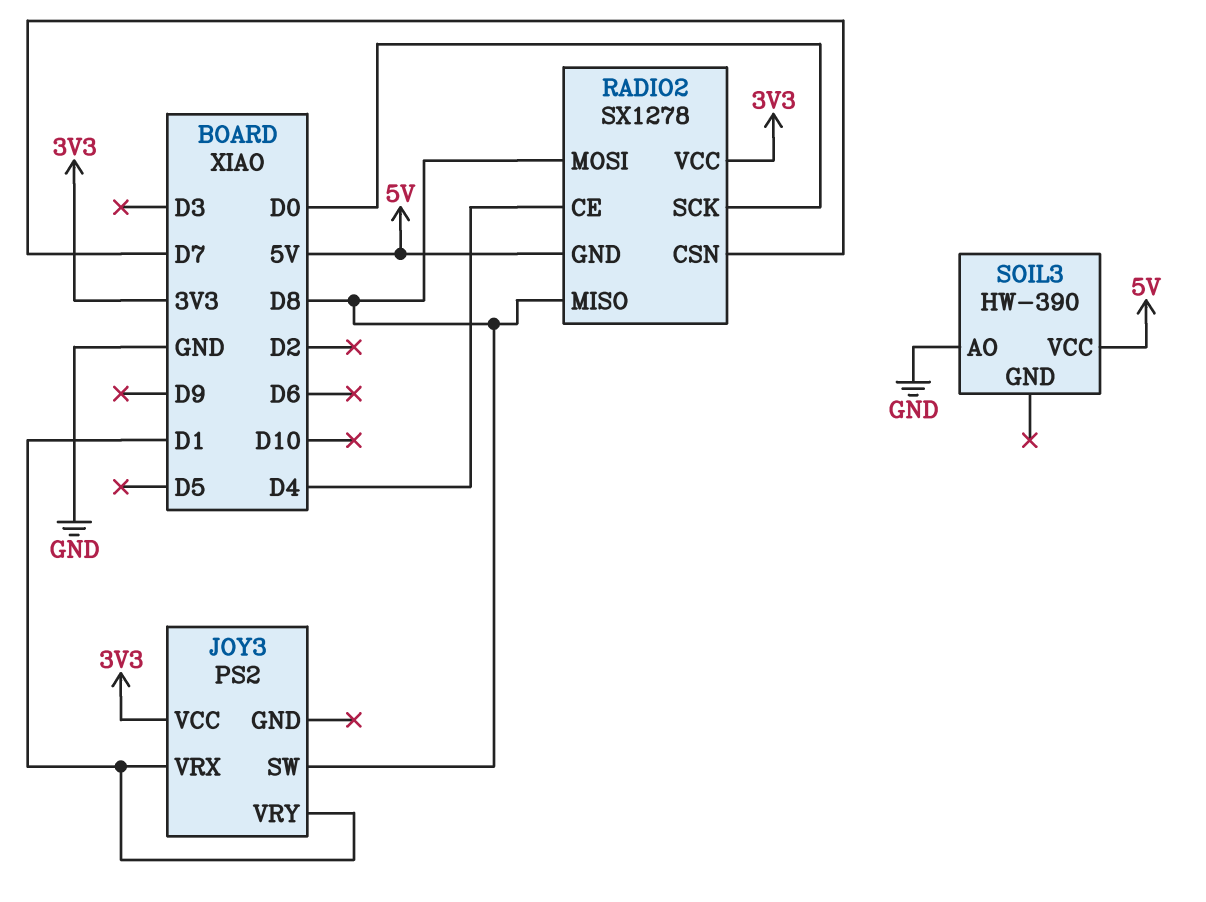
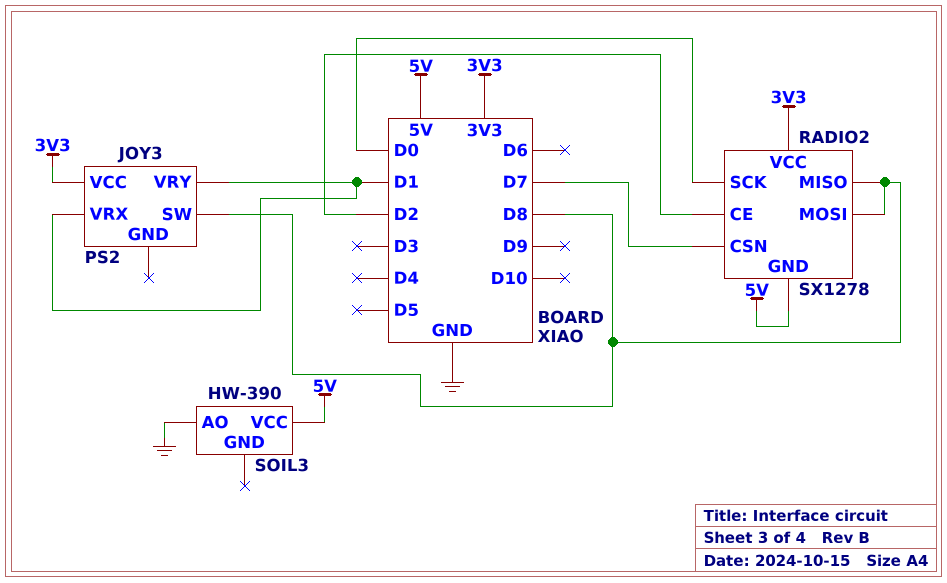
RADIO2 pin CE: D4 -> D2

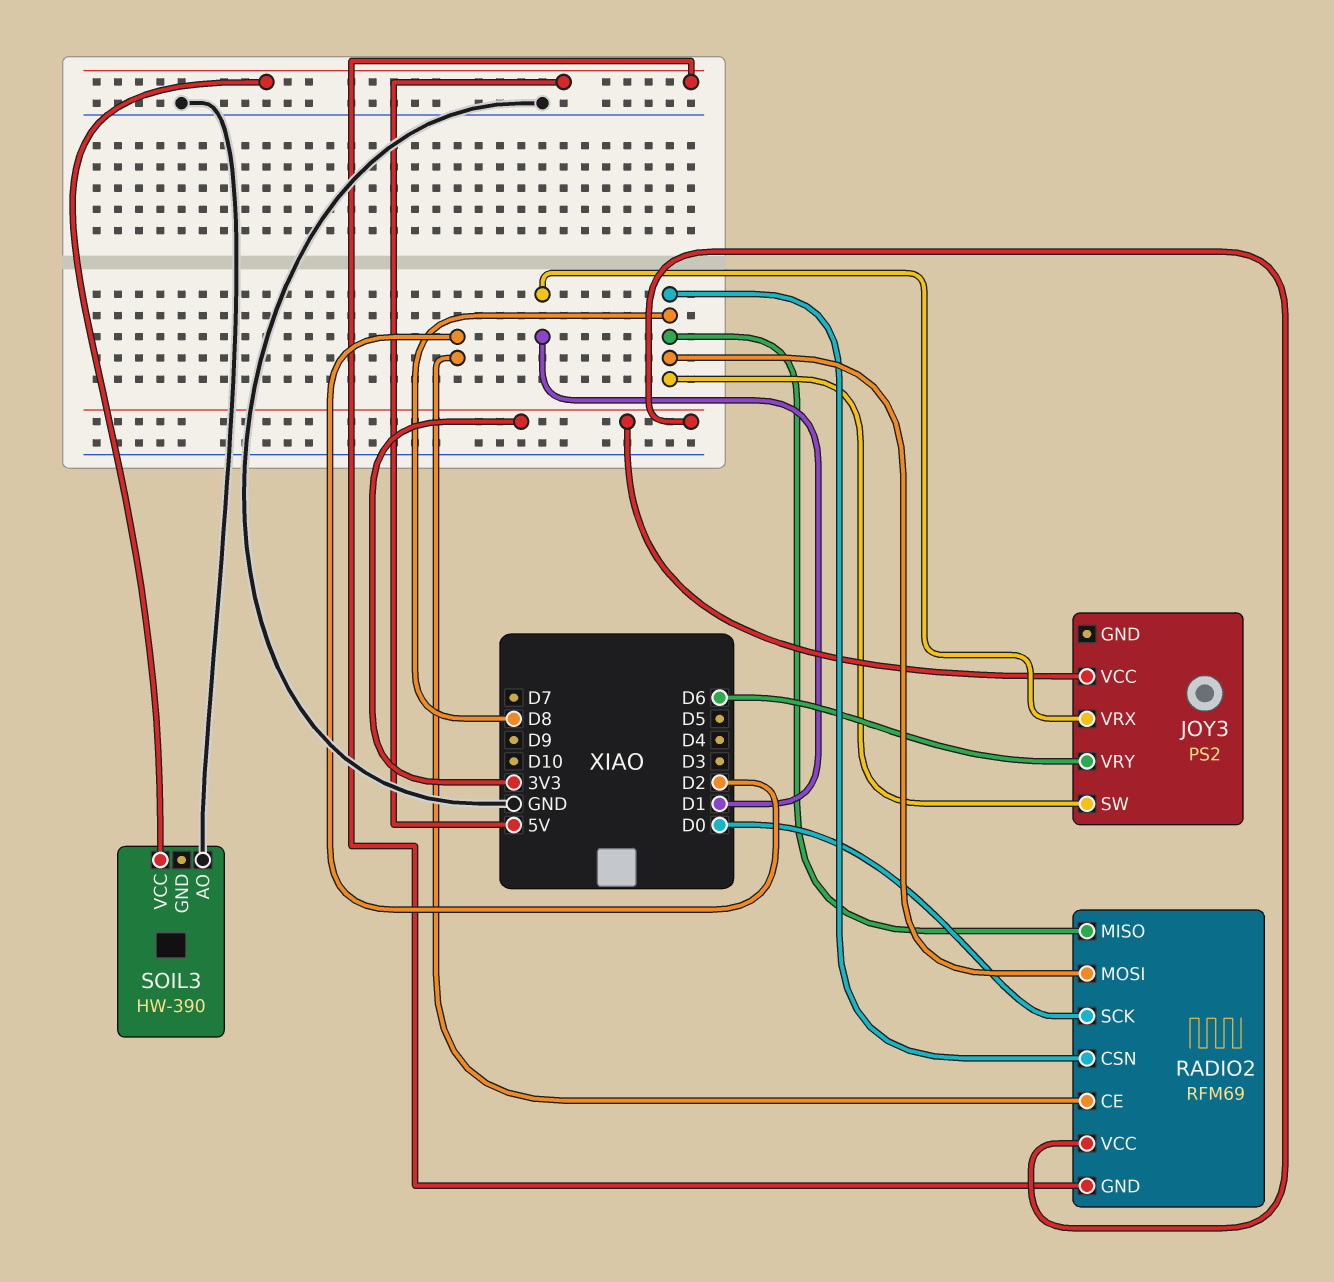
JOY3 pin VRY: D1 -> D6
RADIO2: SX1278 -> RFM69
RADIO2 pin CSN: D7 -> D8

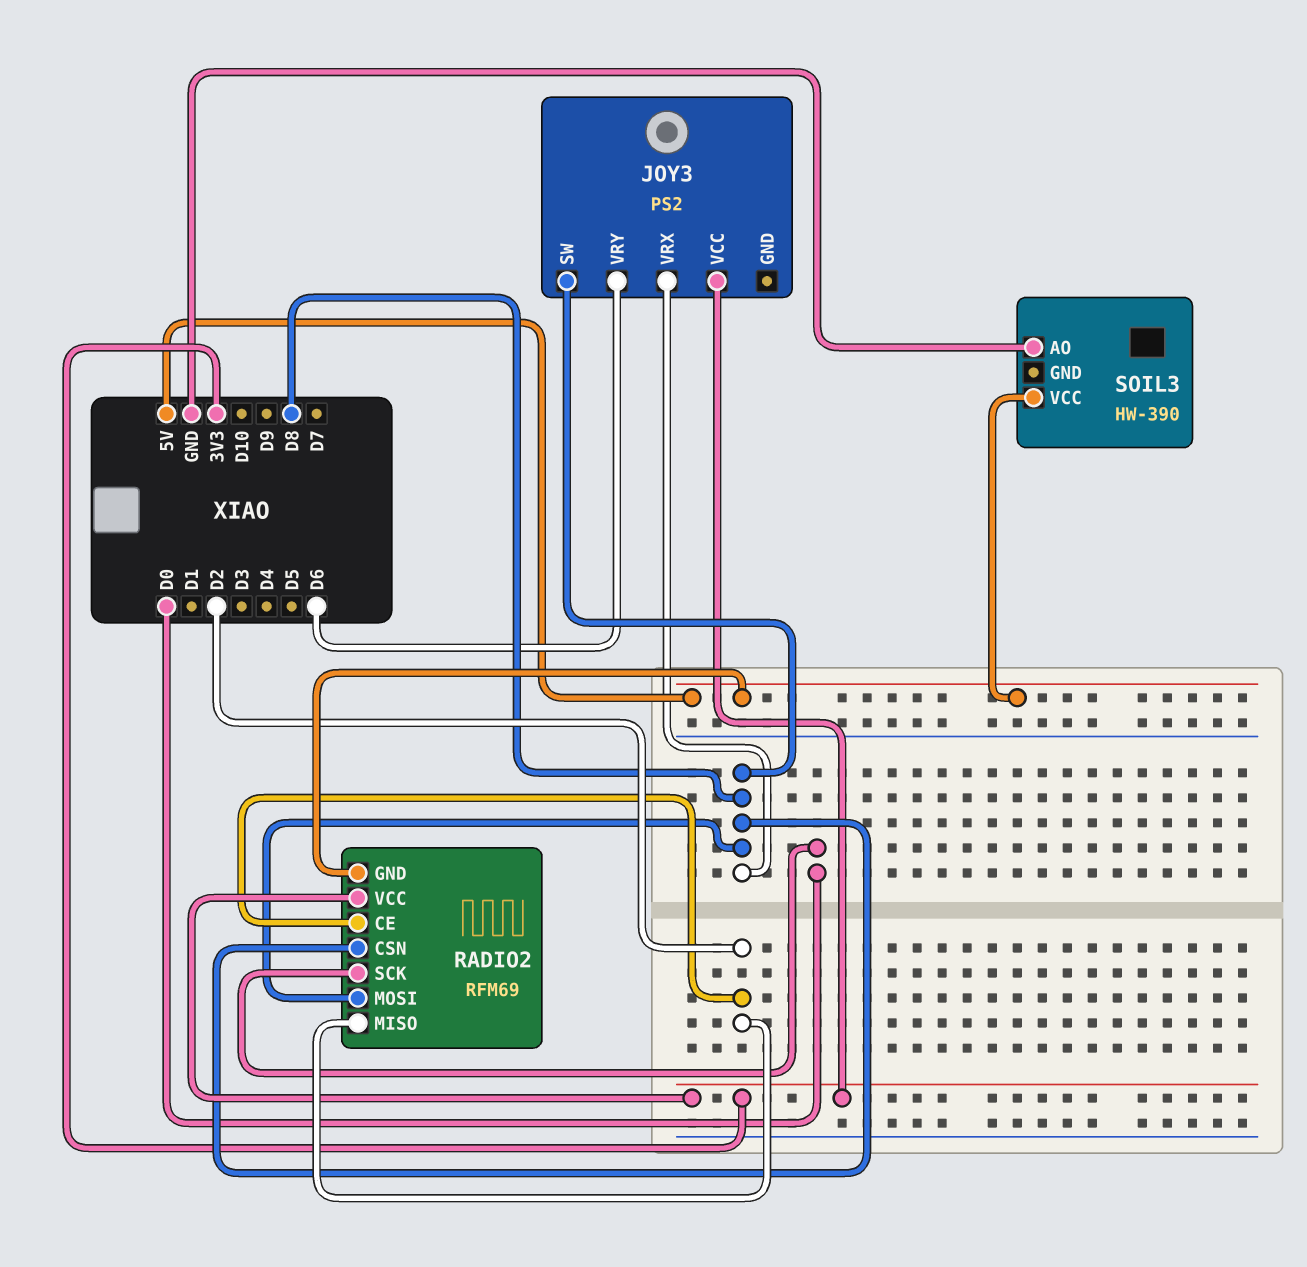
JOY3 pin VRX: D1 -> D8
RADIO2 pin MISO: D8 -> D2

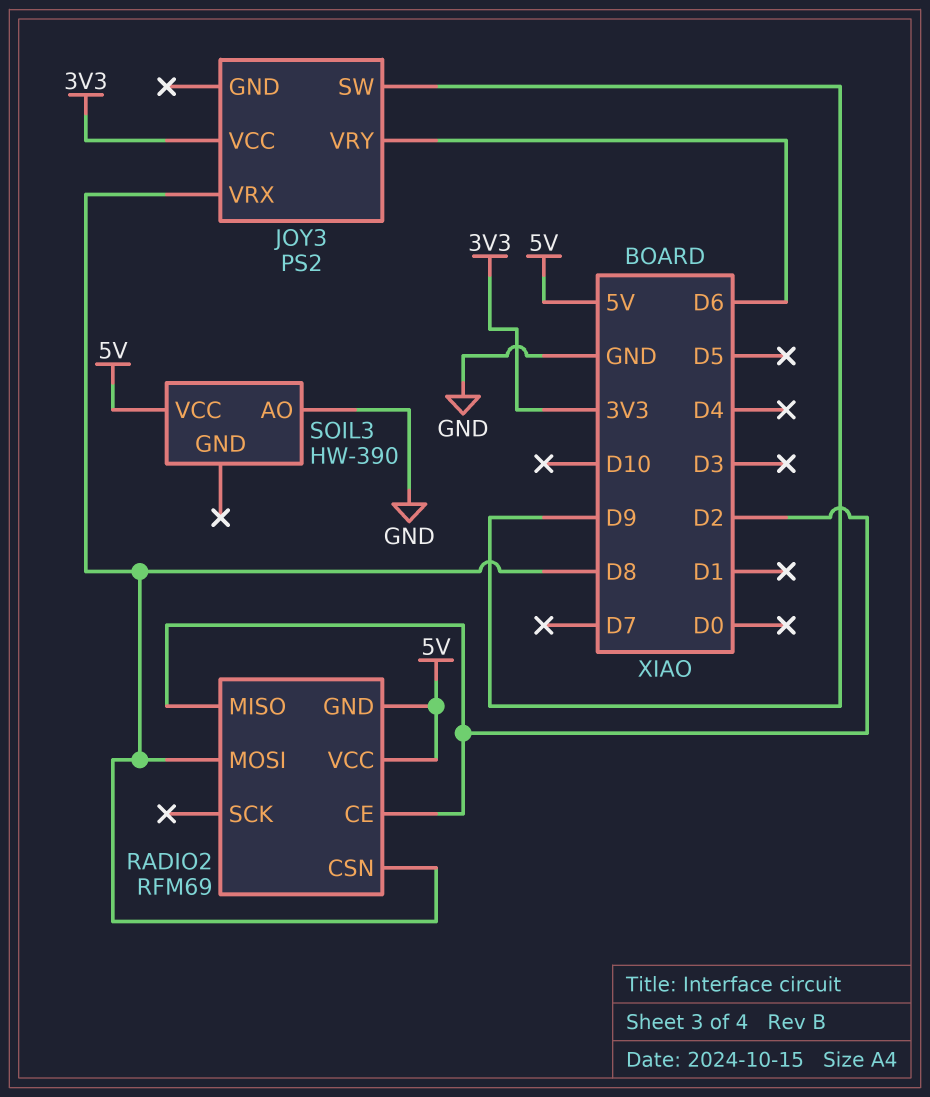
JOY3 pin SW: D8 -> D9
RADIO2 pin SCK: D0 -> none
RADIO2 pin VCC: 3V3 -> 5V

